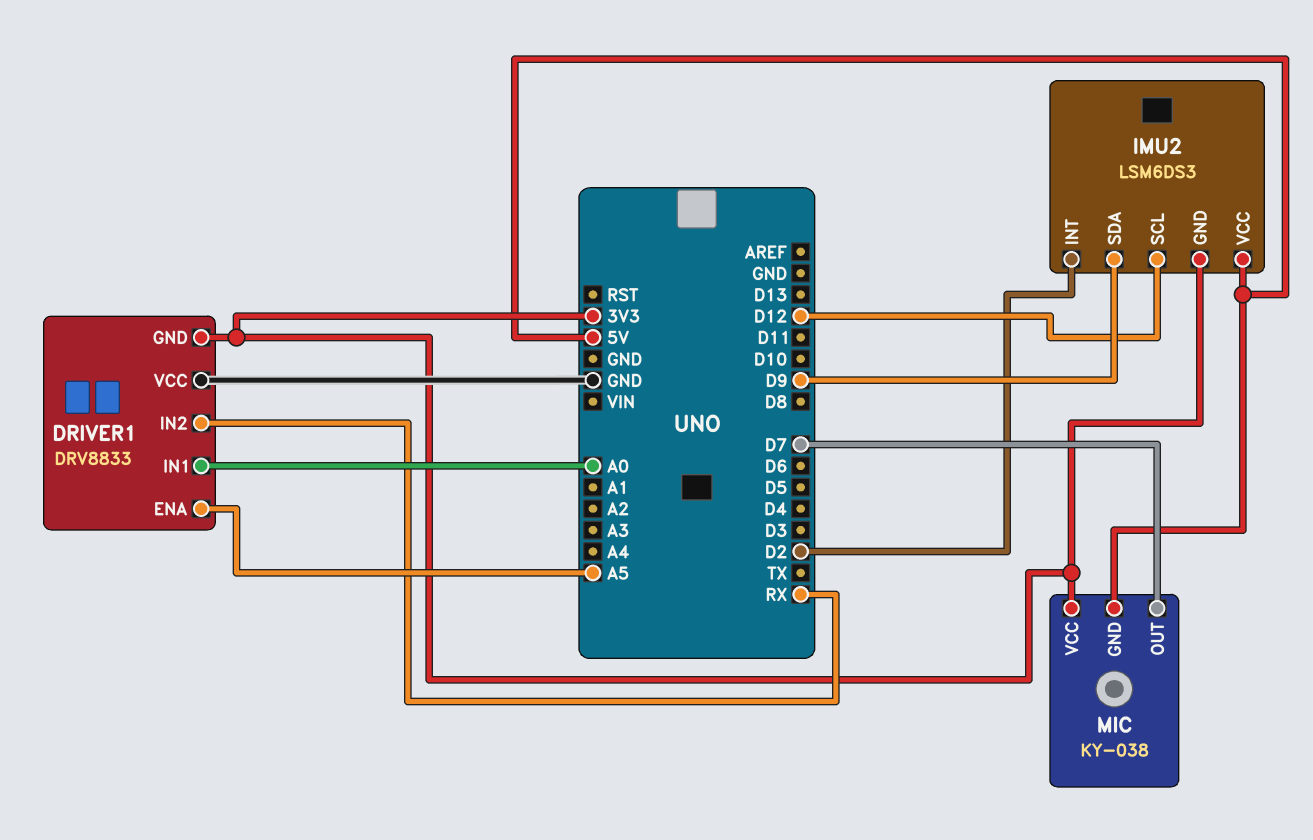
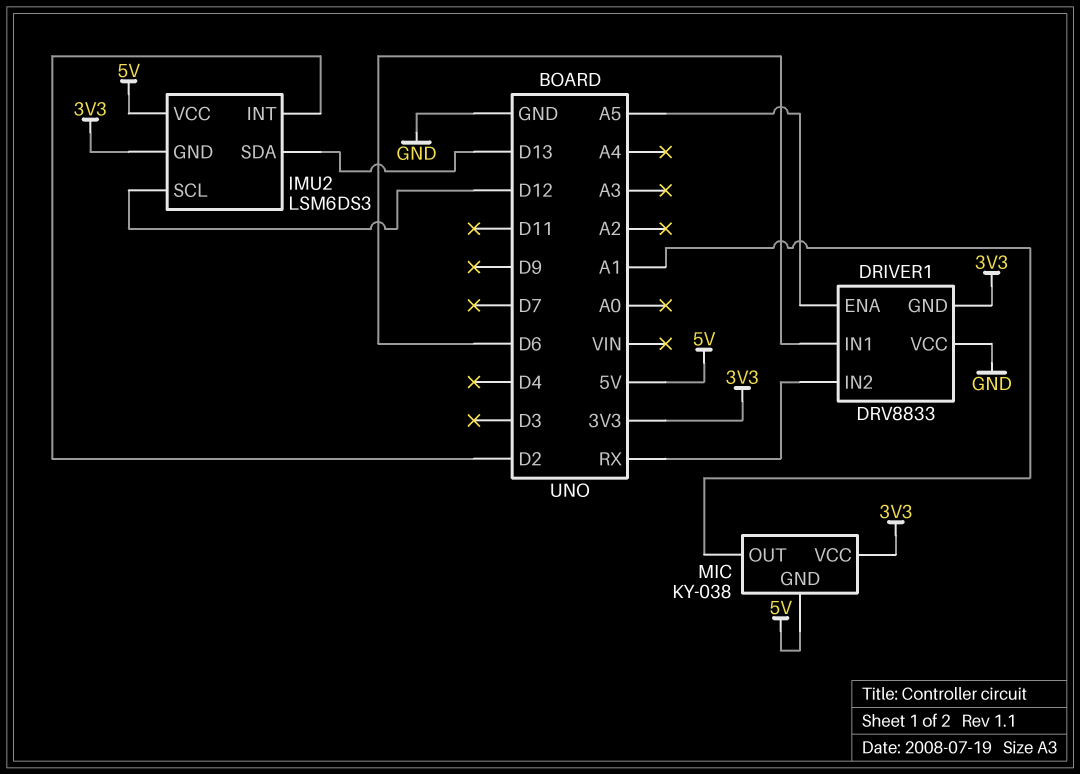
DRIVER1 pin IN1: A0 -> D6
IMU2 pin SDA: D9 -> D13
MIC pin OUT: D7 -> A1

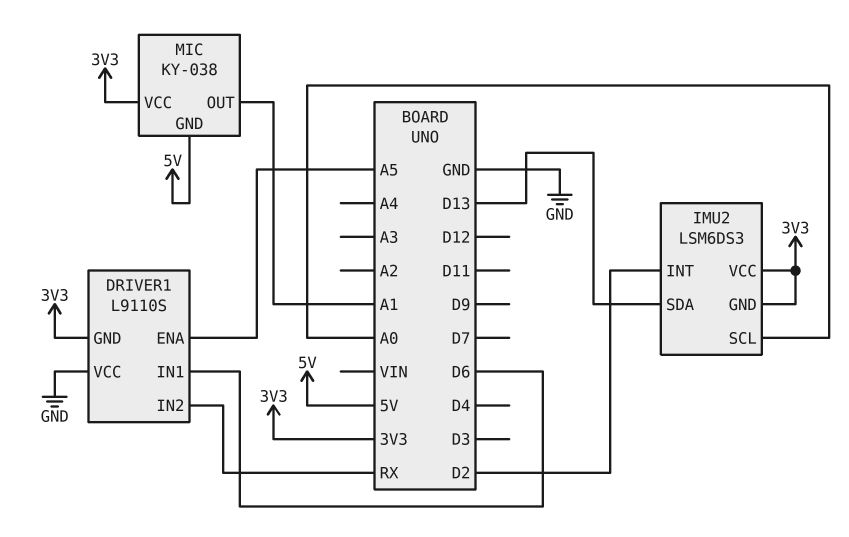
DRIVER1: DRV8833 -> L9110S
IMU2 pin SCL: D12 -> A0
IMU2 pin VCC: 5V -> 3V3

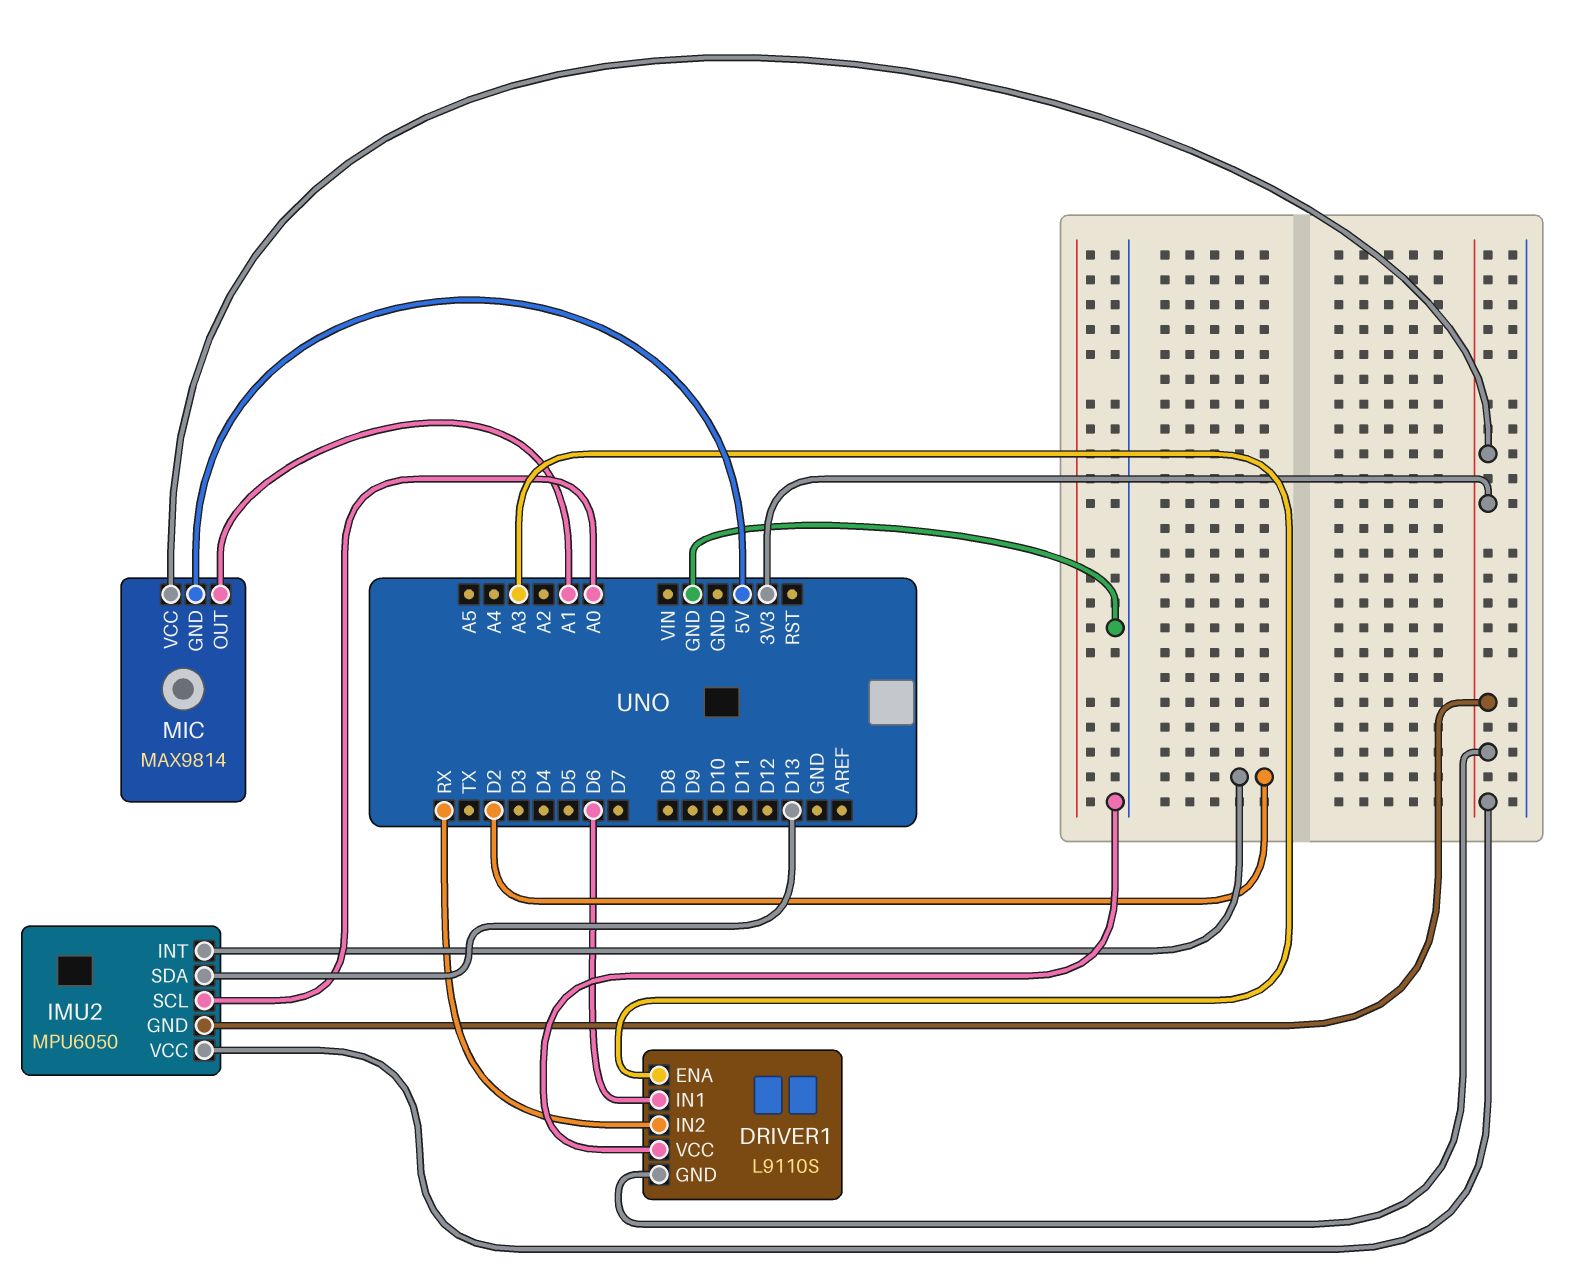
DRIVER1 pin ENA: A5 -> A3
IMU2: LSM6DS3 -> MPU6050
MIC: KY-038 -> MAX9814

